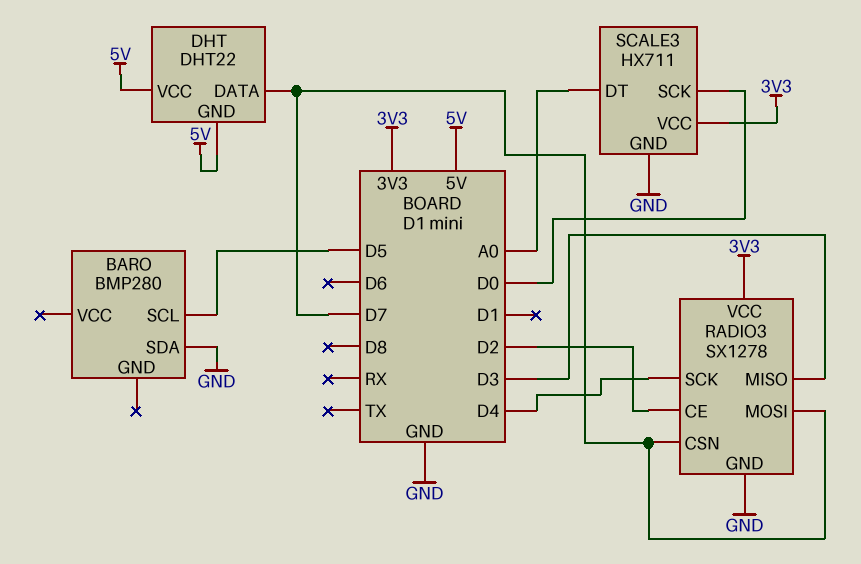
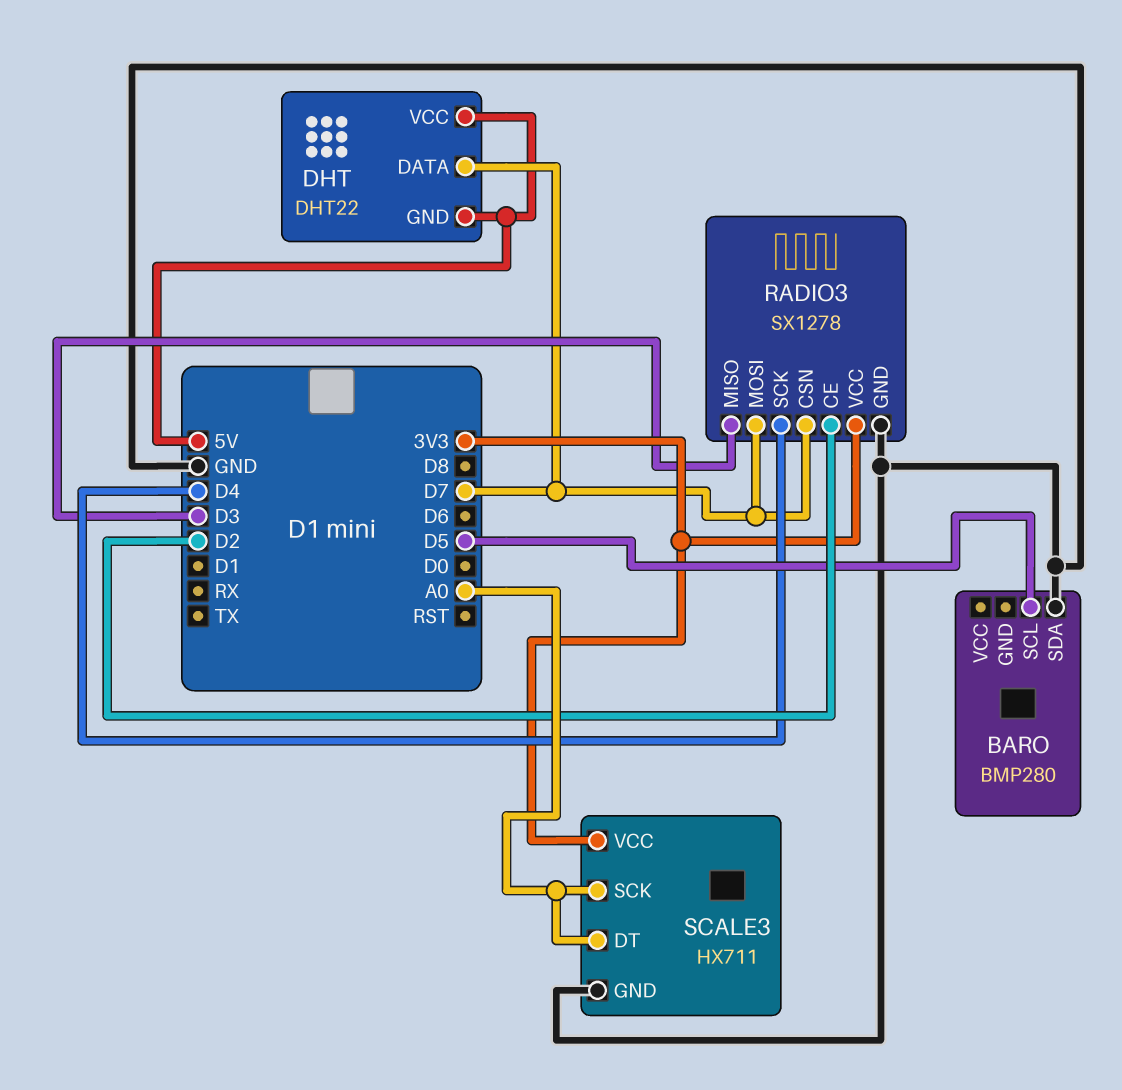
SCALE3 pin SCK: D0 -> A0

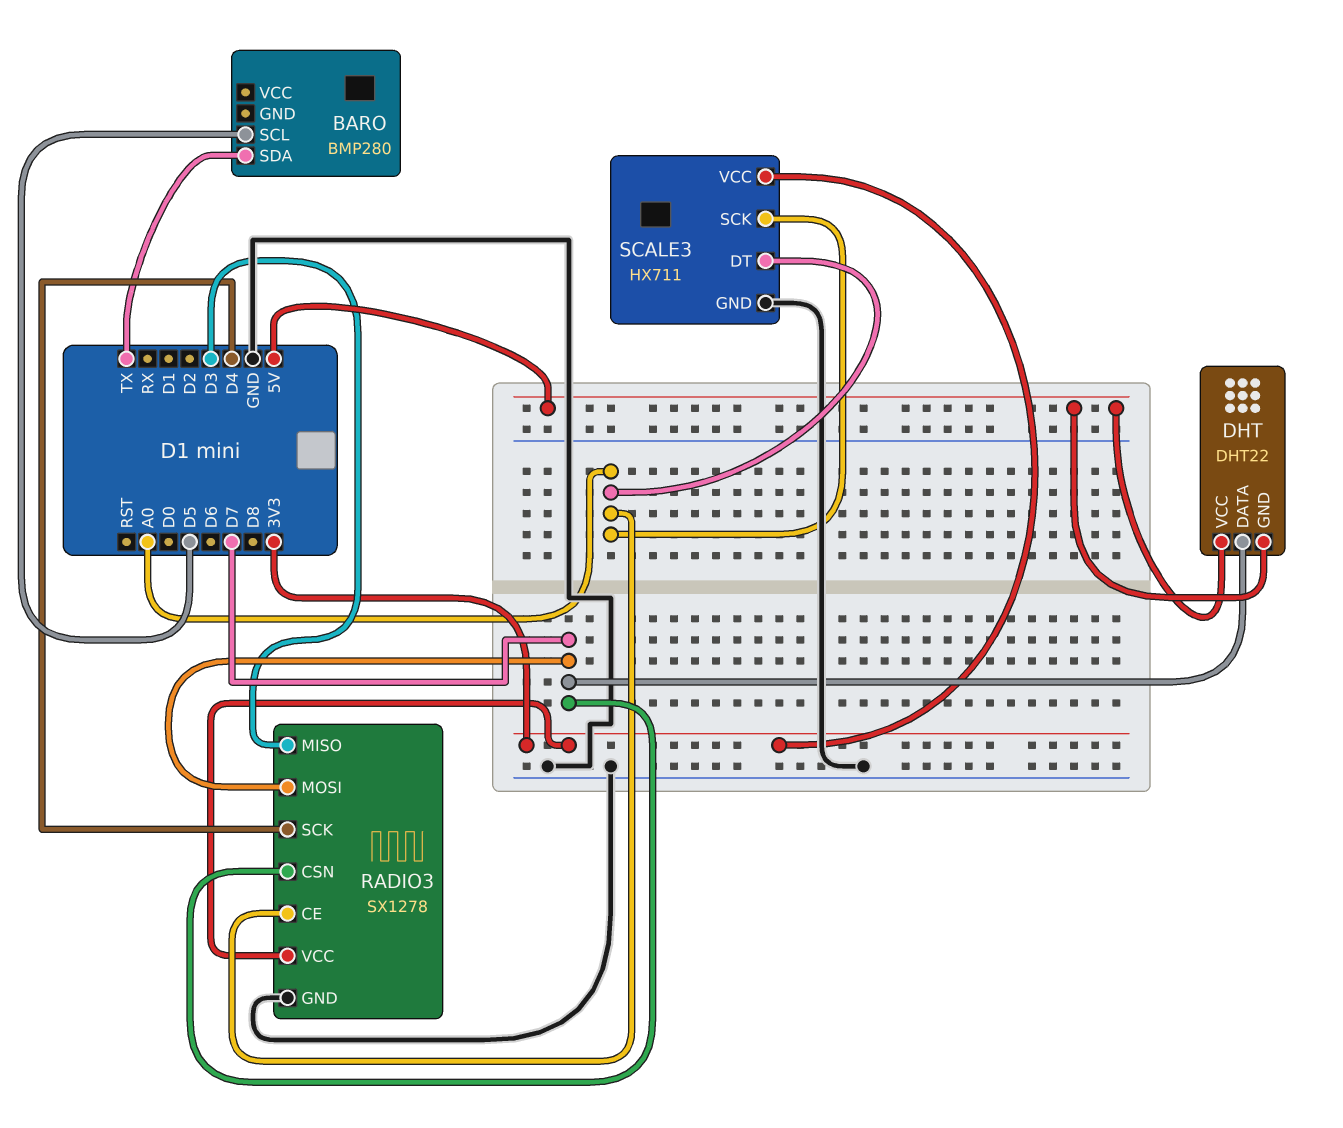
BARO pin SDA: GND -> TX
RADIO3 pin CE: D2 -> A0

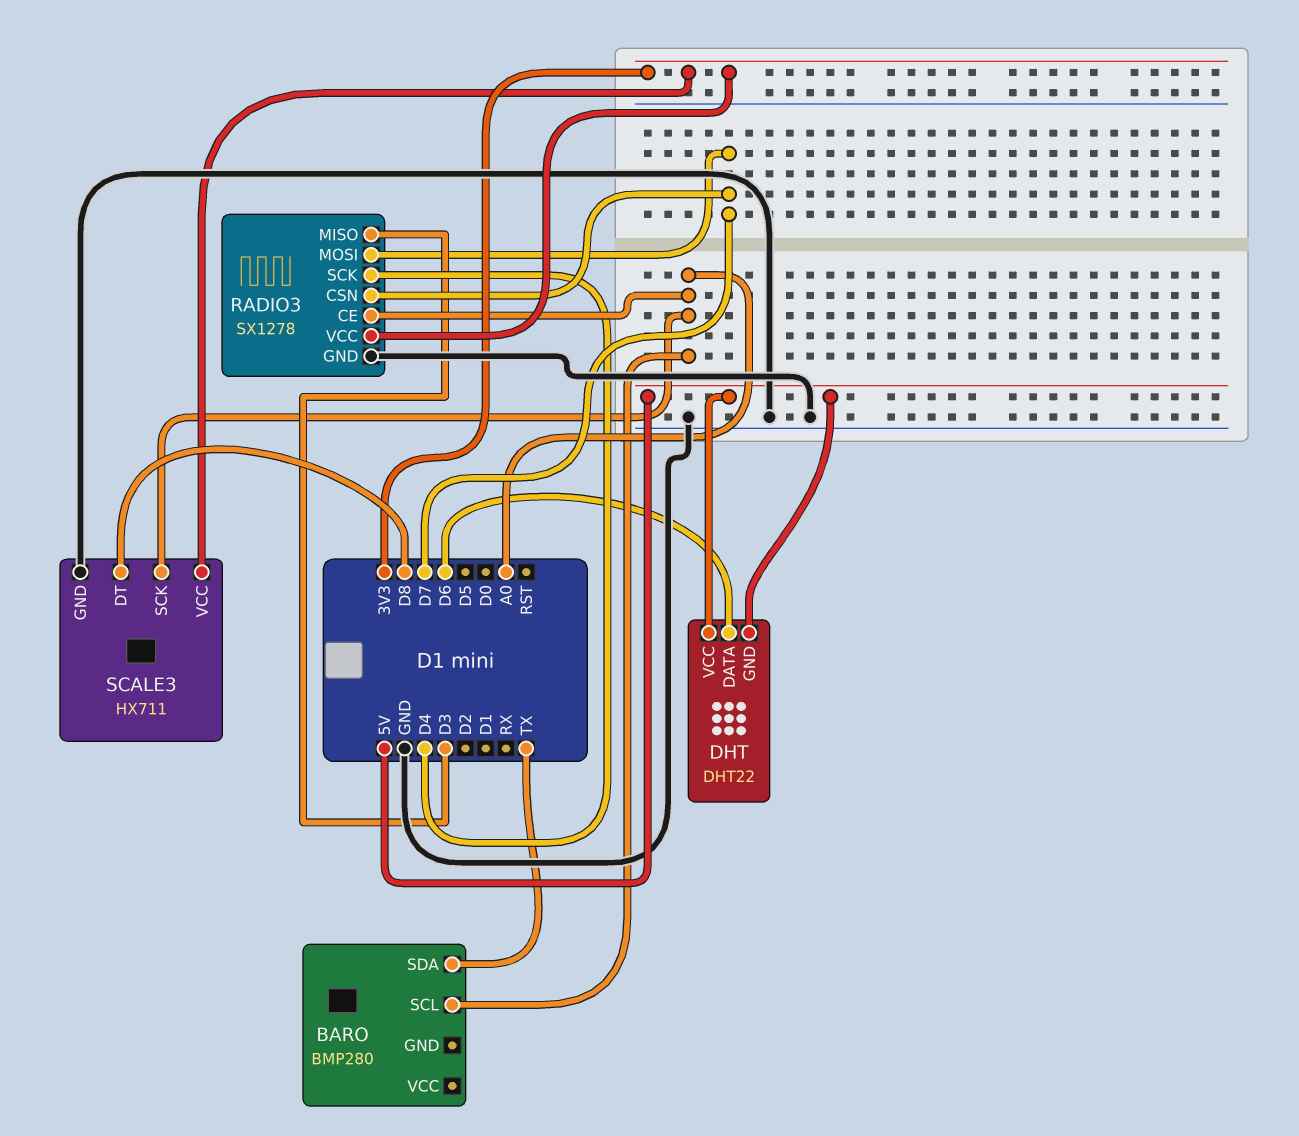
BARO pin SCL: D5 -> A0
DHT pin DATA: D7 -> D6
SCALE3 pin DT: A0 -> D8

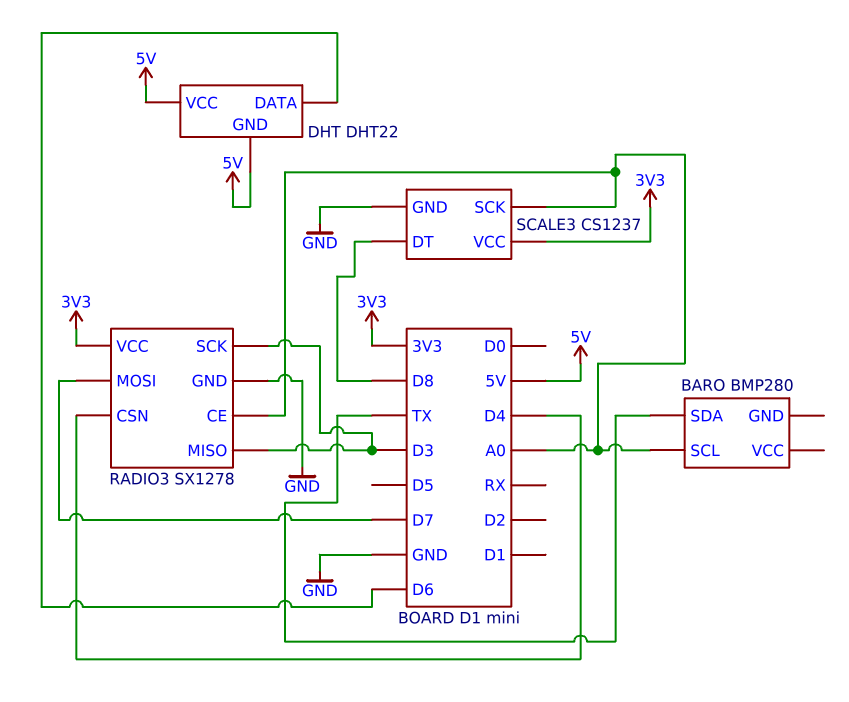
RADIO3 pin CSN: D7 -> D4
RADIO3 pin SCK: D4 -> D3
SCALE3: HX711 -> CS1237

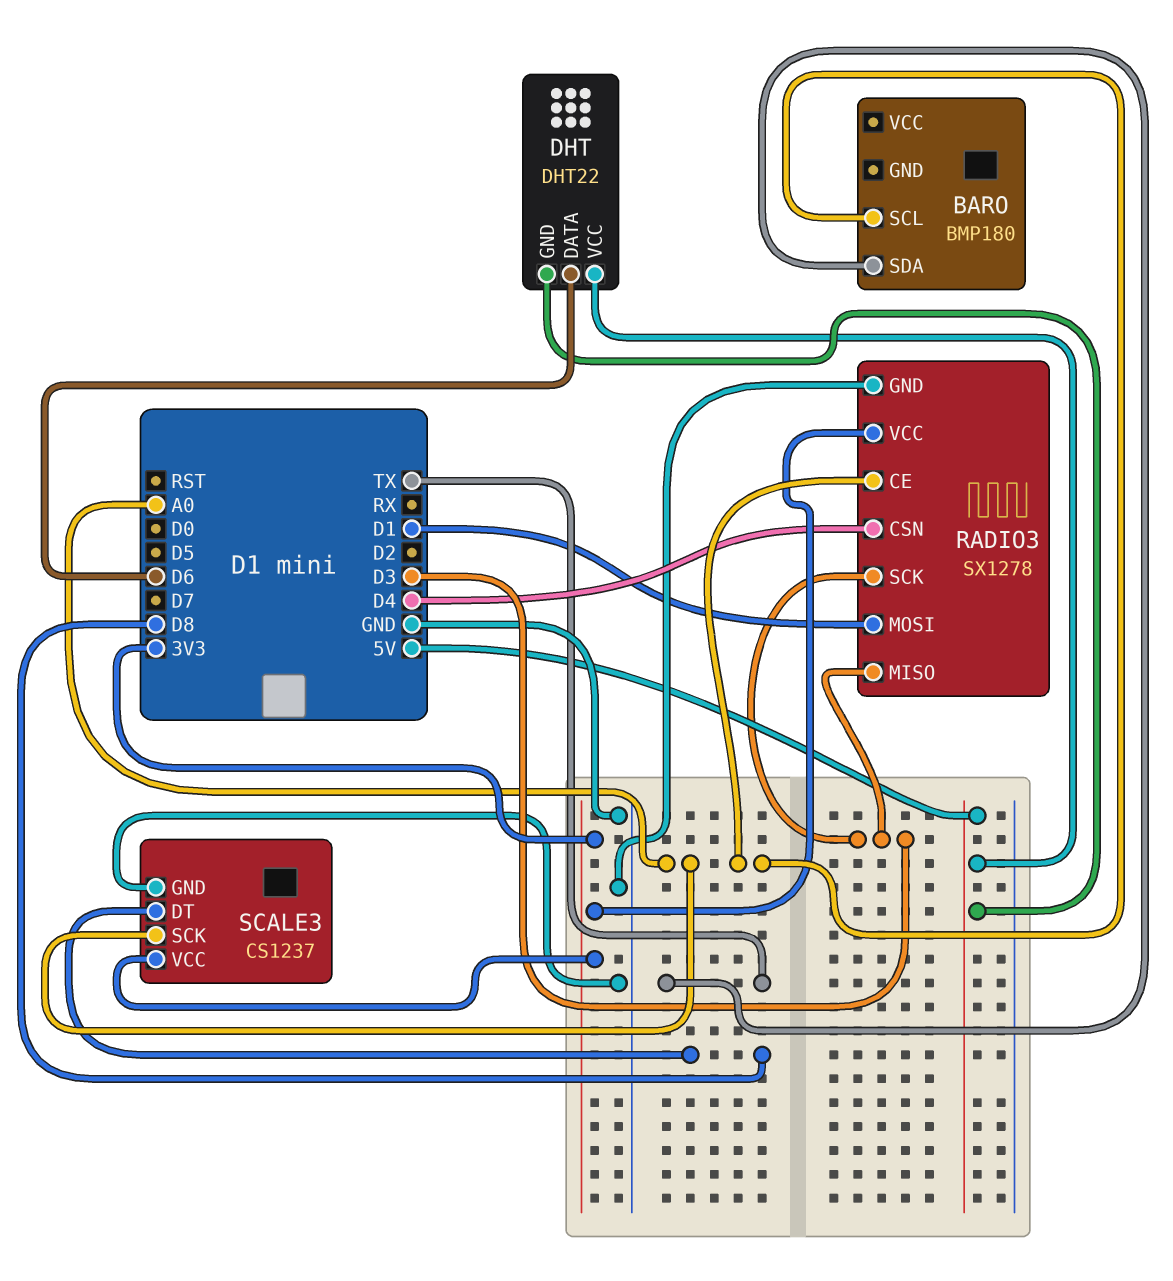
BARO: BMP280 -> BMP180
RADIO3 pin MOSI: D7 -> D1

